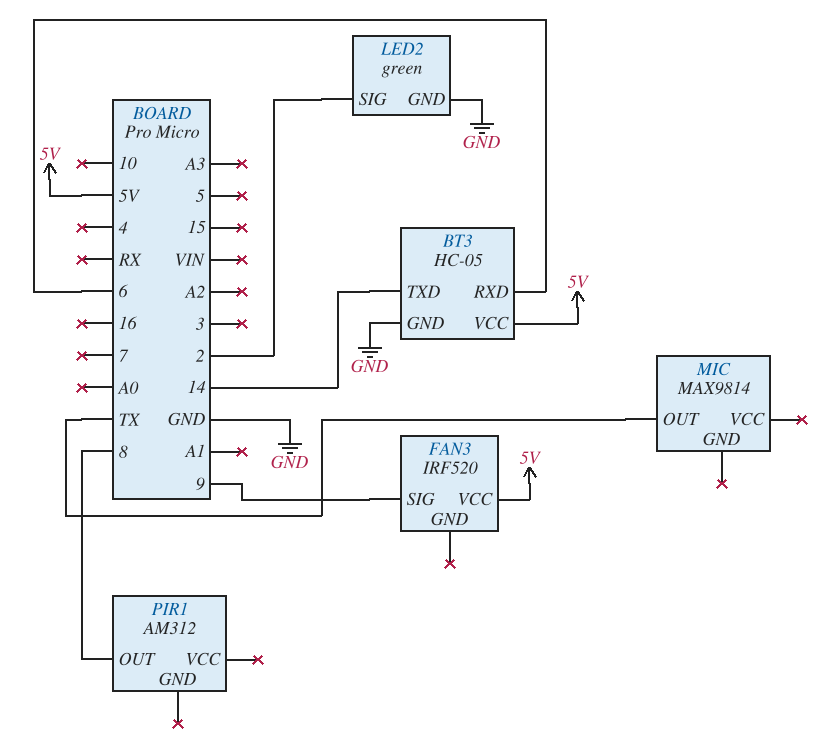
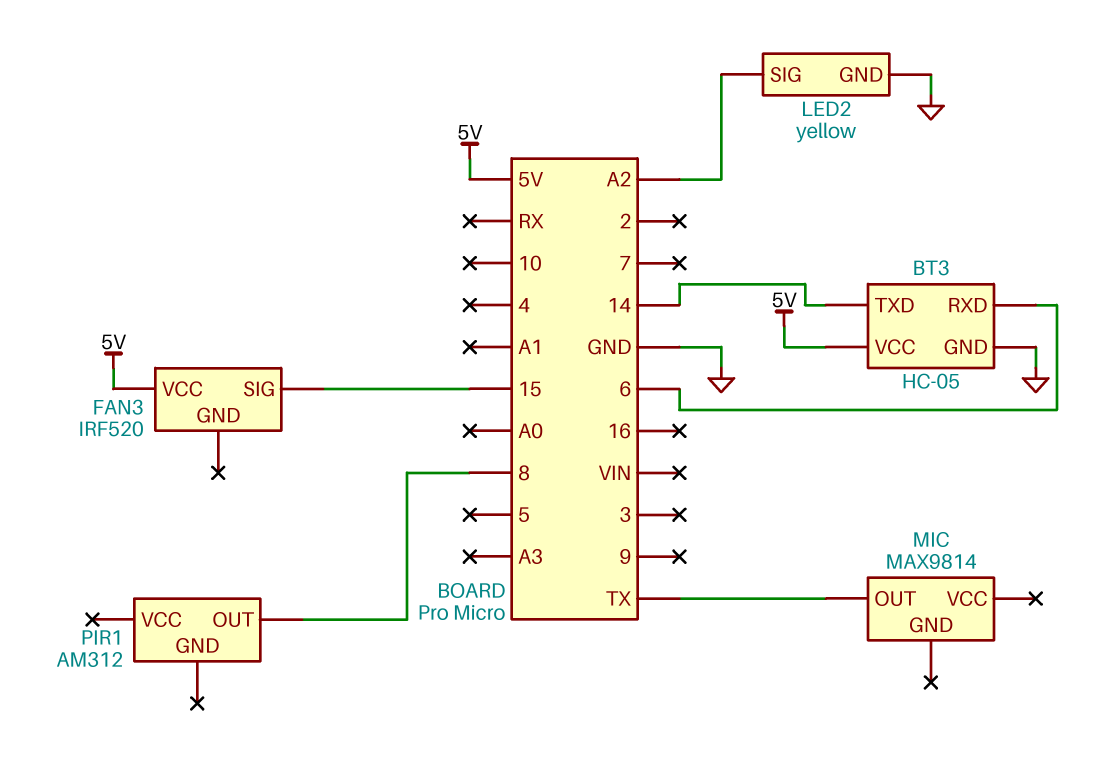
FAN3 pin SIG: 9 -> 15
LED2: green -> yellow
LED2 pin SIG: 2 -> A2

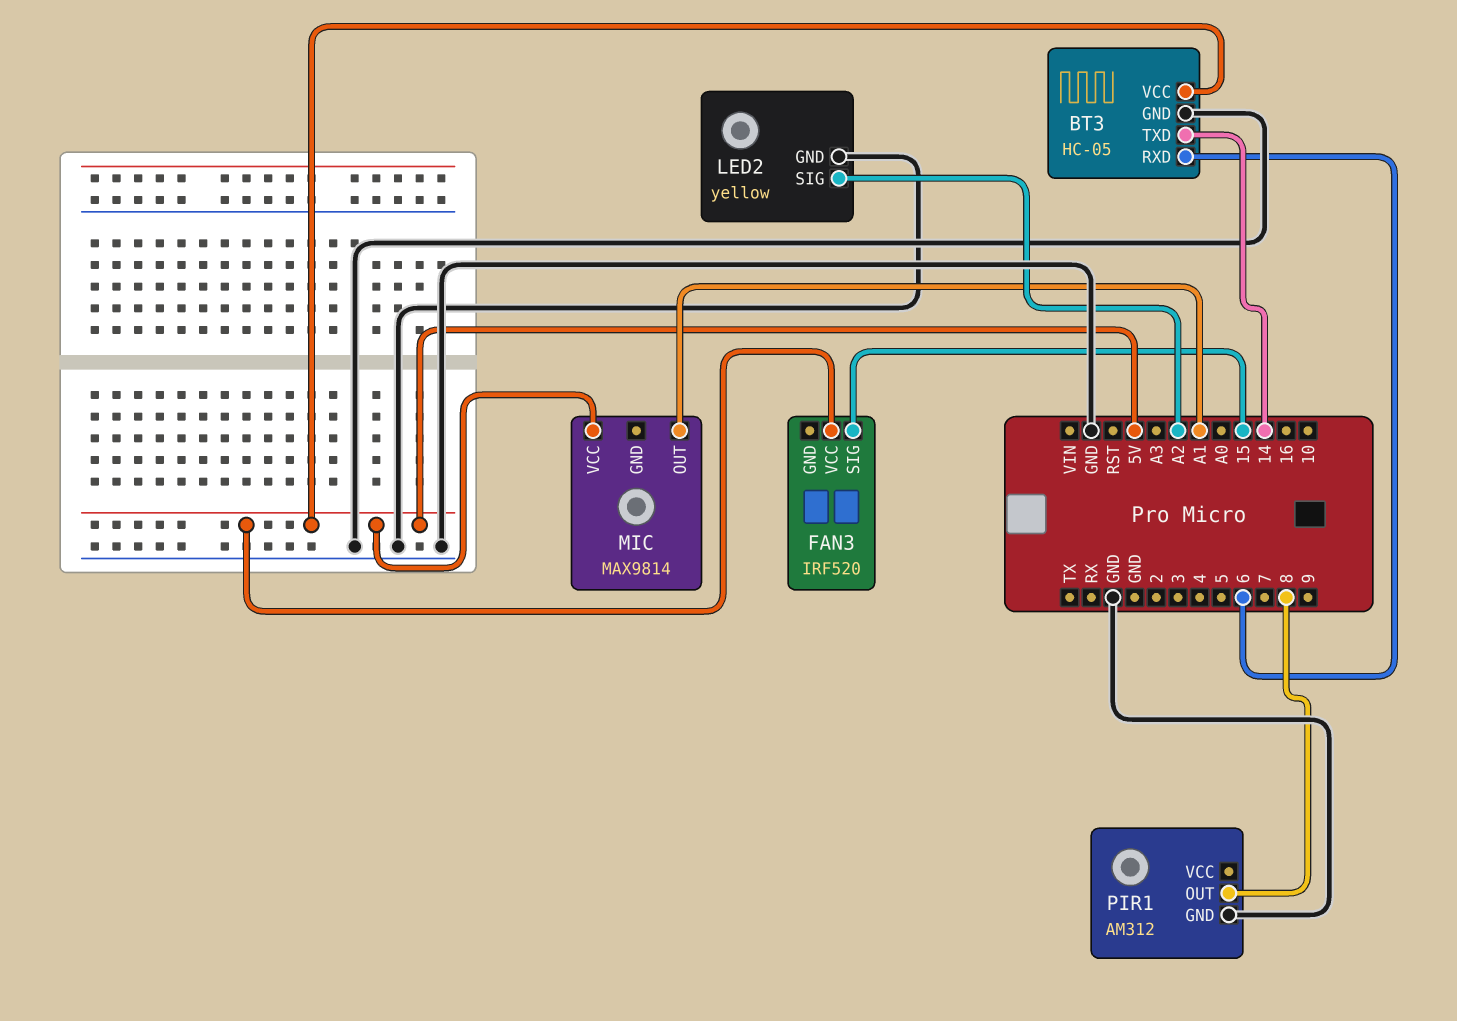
MIC pin OUT: TX -> A1
MIC pin VCC: none -> 5V
PIR1 pin GND: none -> GND

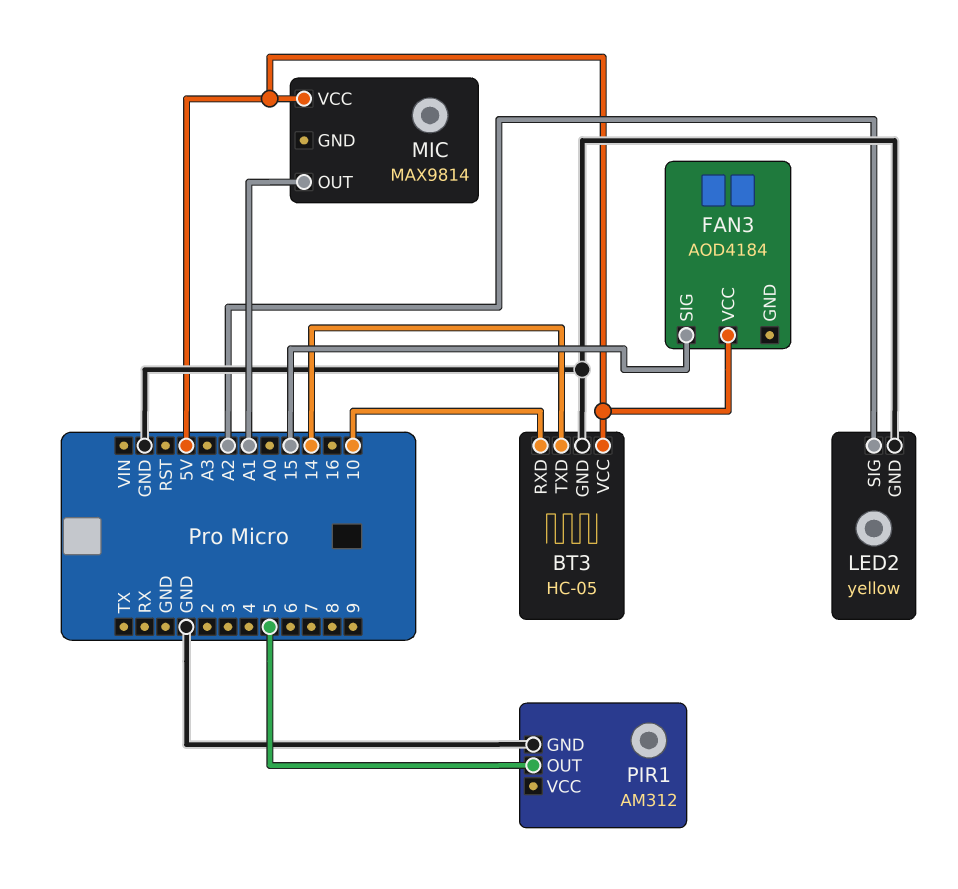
BT3 pin RXD: 6 -> 10
FAN3: IRF520 -> AOD4184
PIR1 pin OUT: 8 -> 5

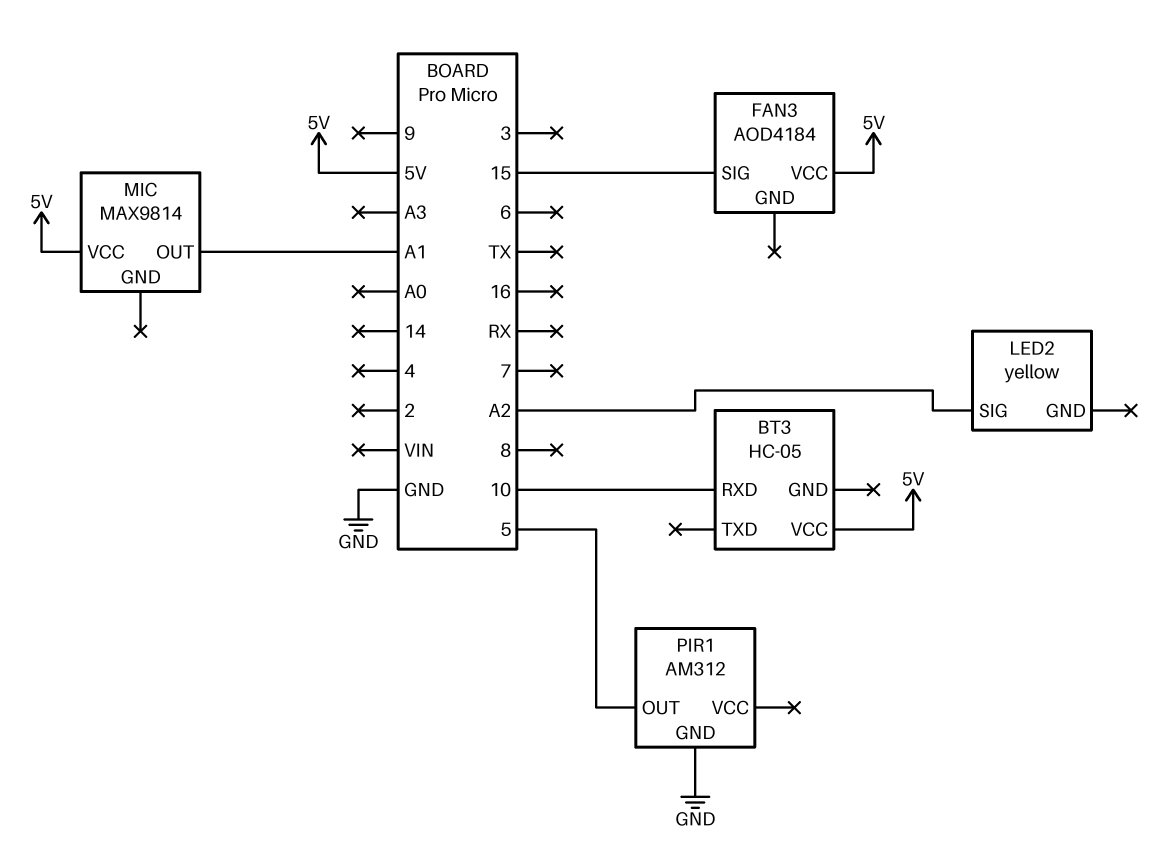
BT3 pin GND: GND -> none
BT3 pin TXD: 14 -> none
LED2 pin GND: GND -> none

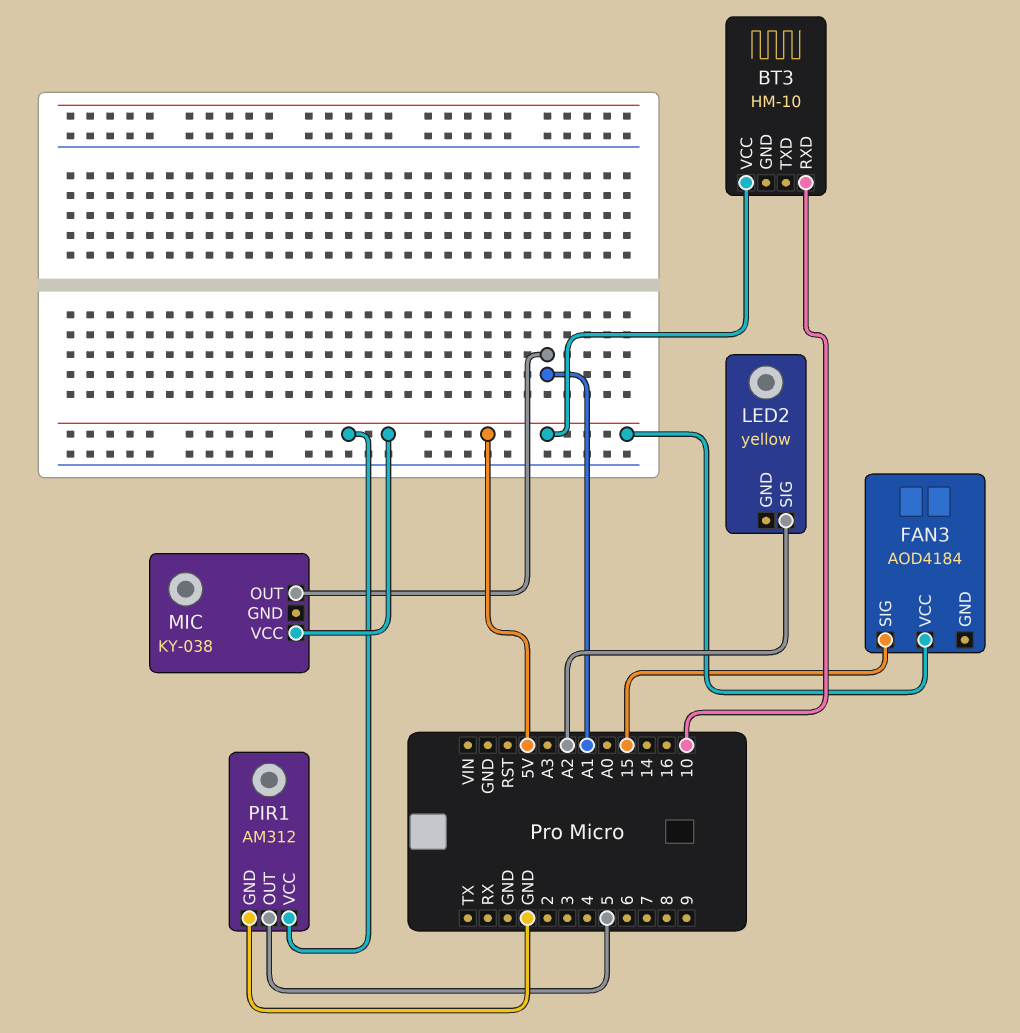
BT3: HC-05 -> HM-10
MIC: MAX9814 -> KY-038
PIR1 pin VCC: none -> 5V

